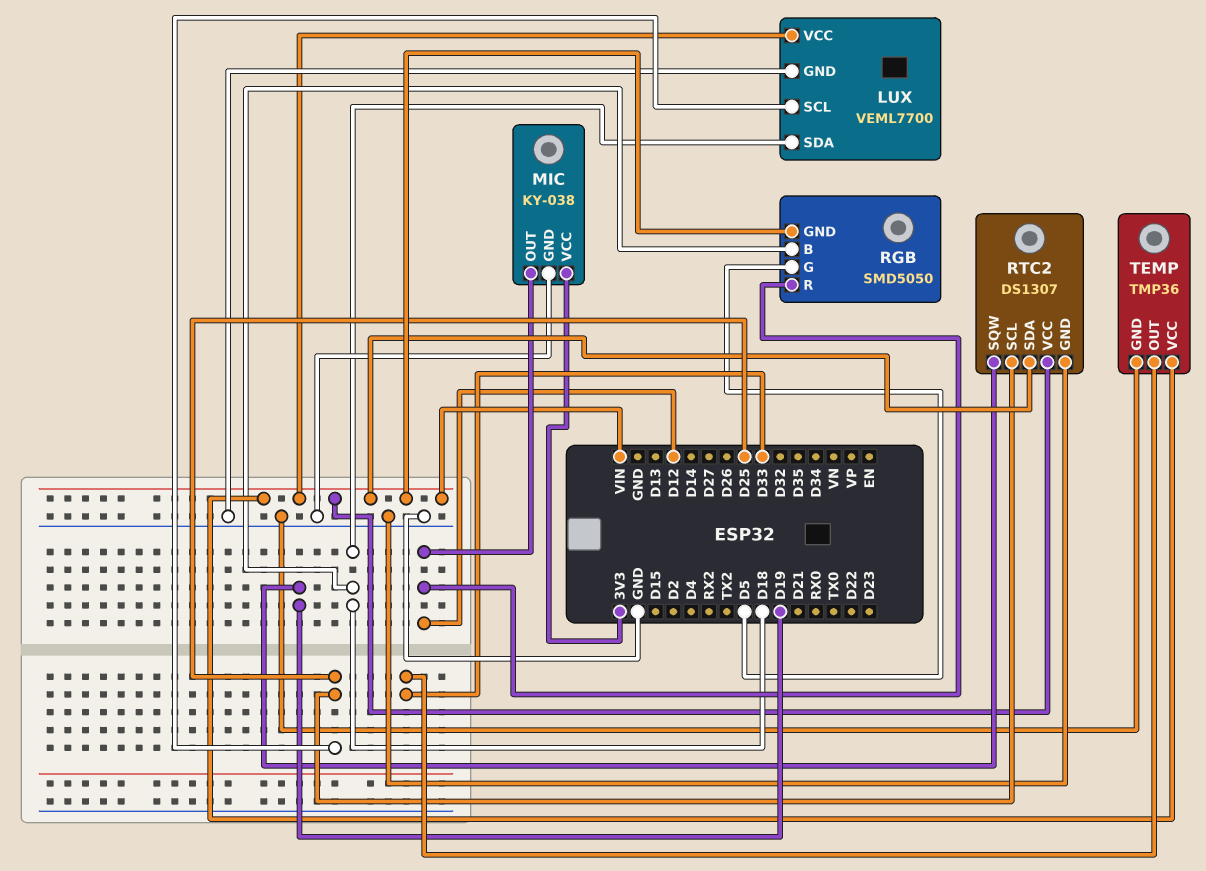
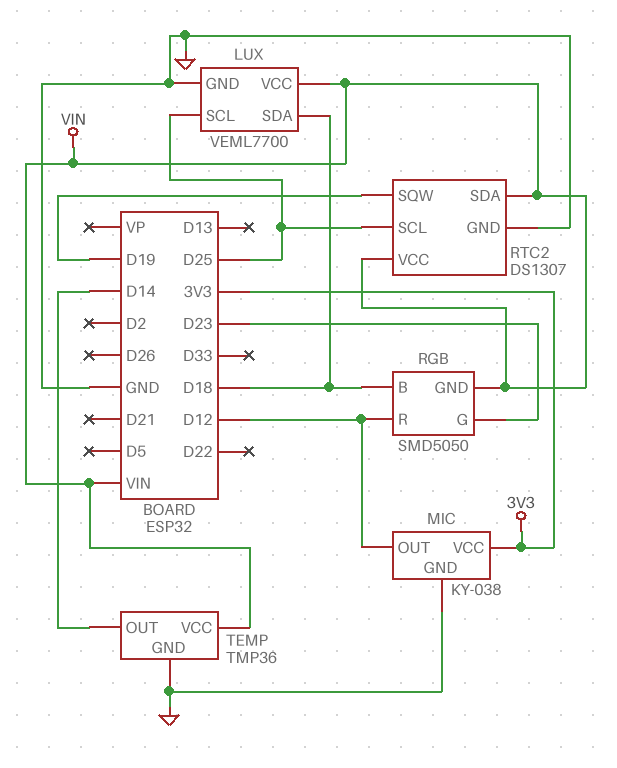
RGB pin G: D5 -> D23
TEMP pin OUT: D33 -> D14

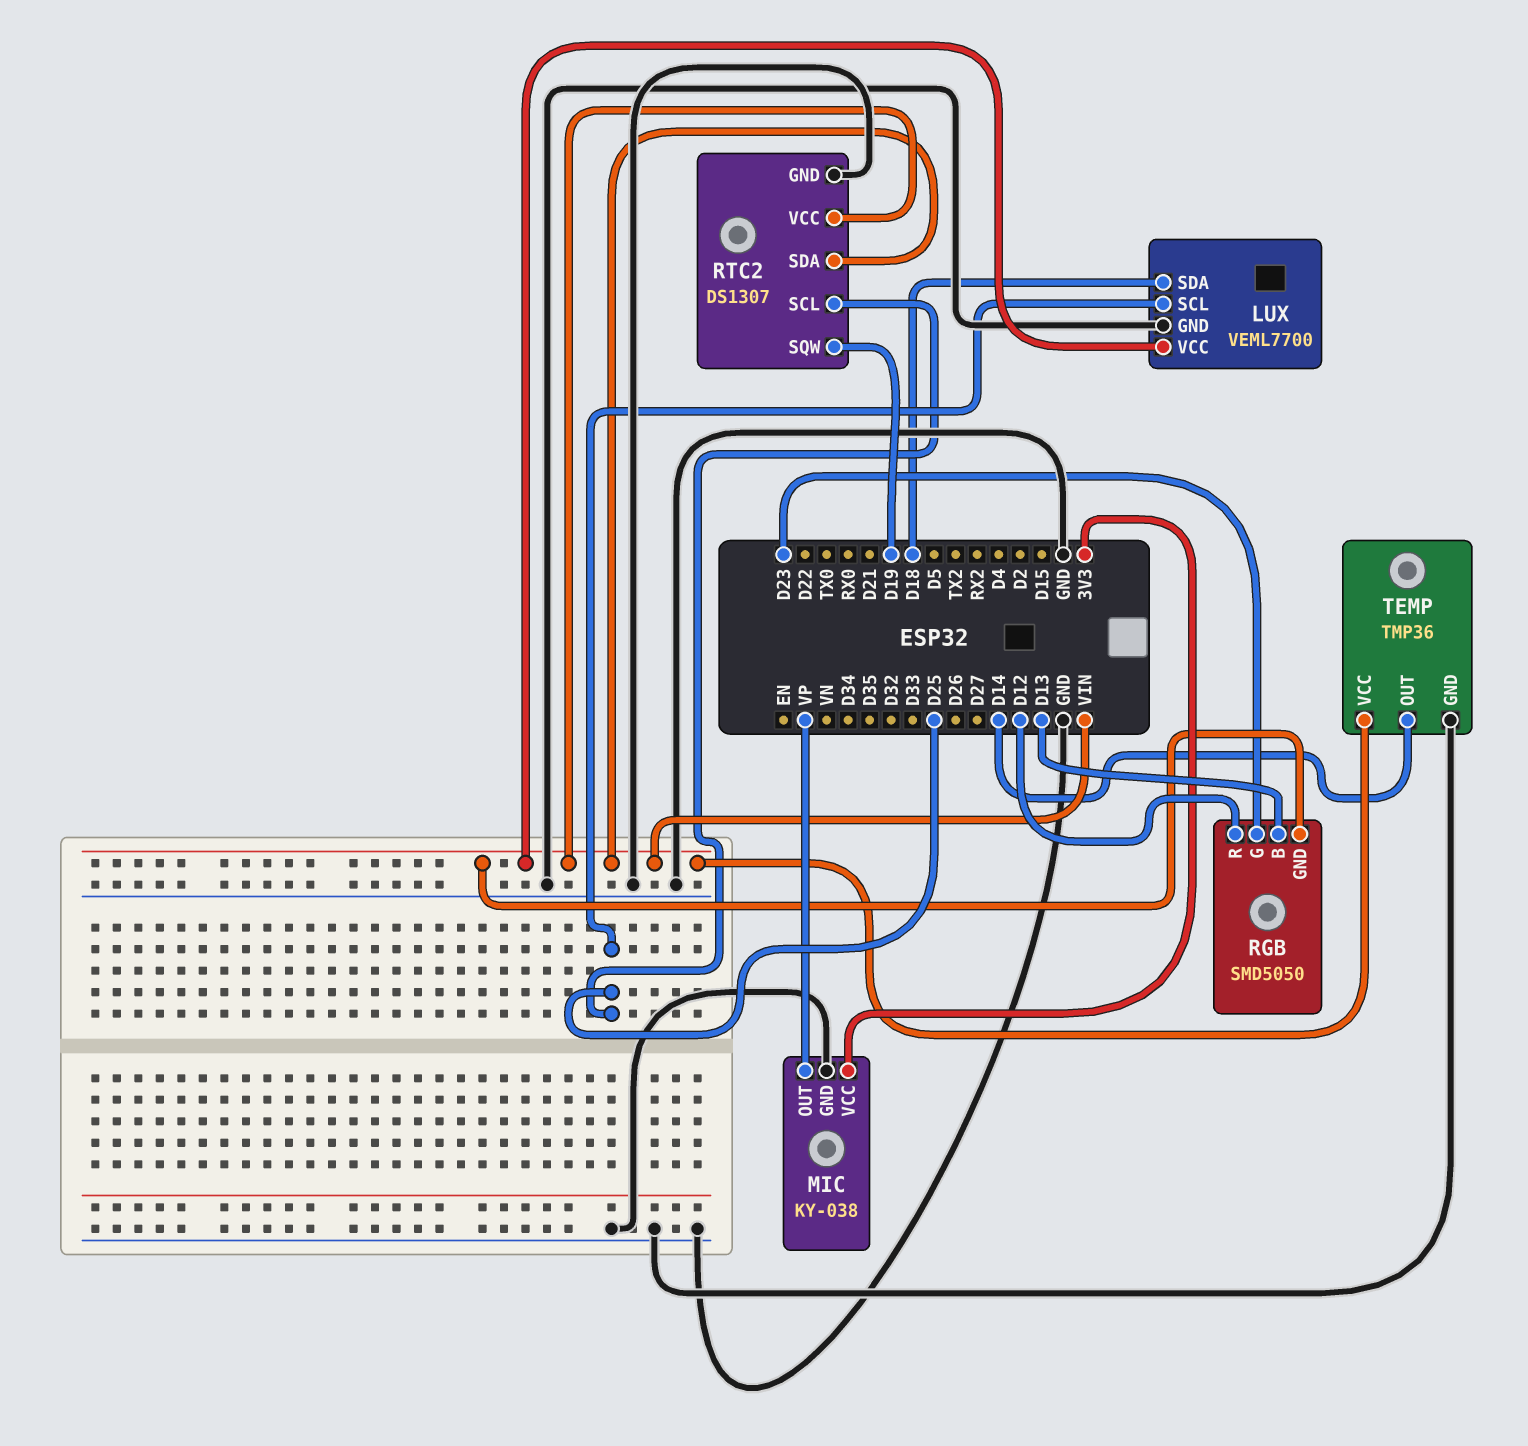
MIC pin OUT: D12 -> VP
RGB pin B: D18 -> D13

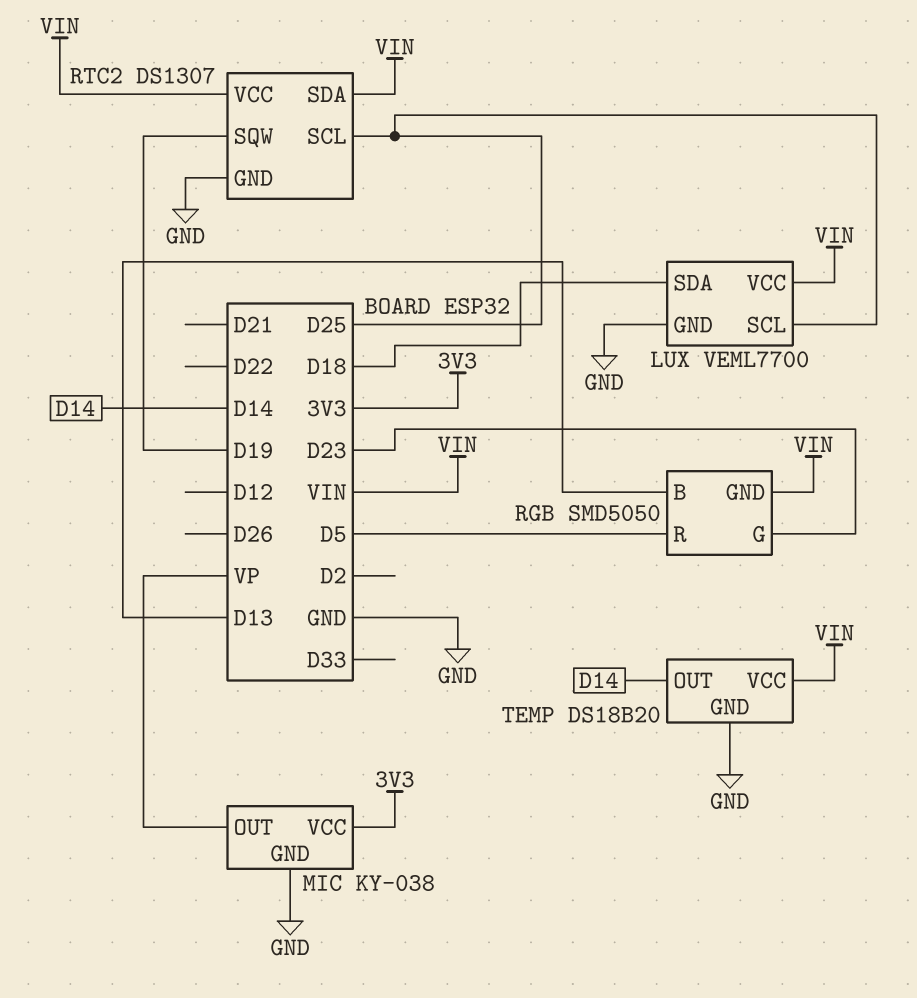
RGB pin R: D12 -> D5
TEMP: TMP36 -> DS18B20

